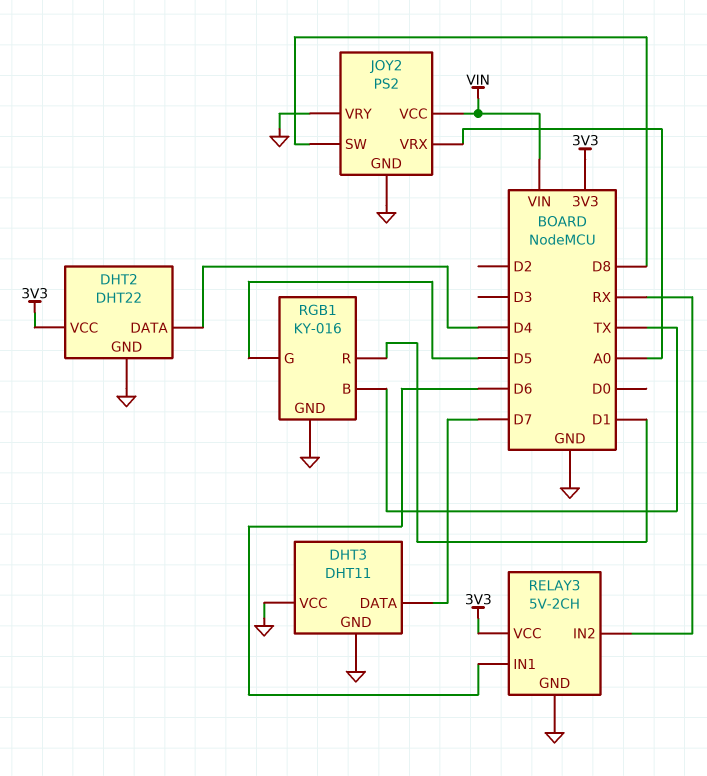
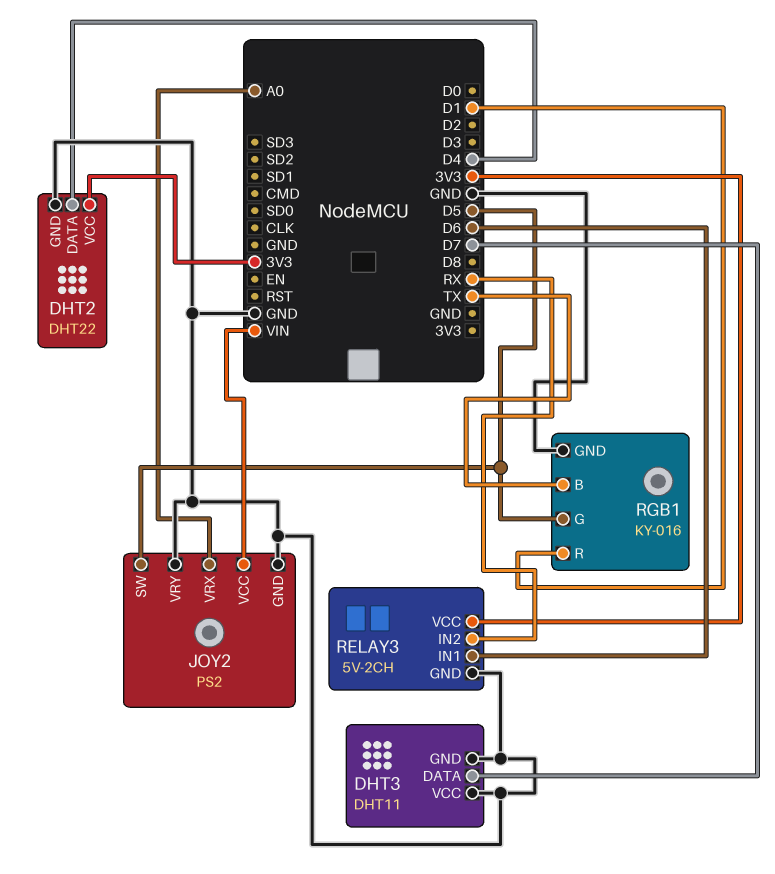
JOY2 pin SW: D8 -> D5

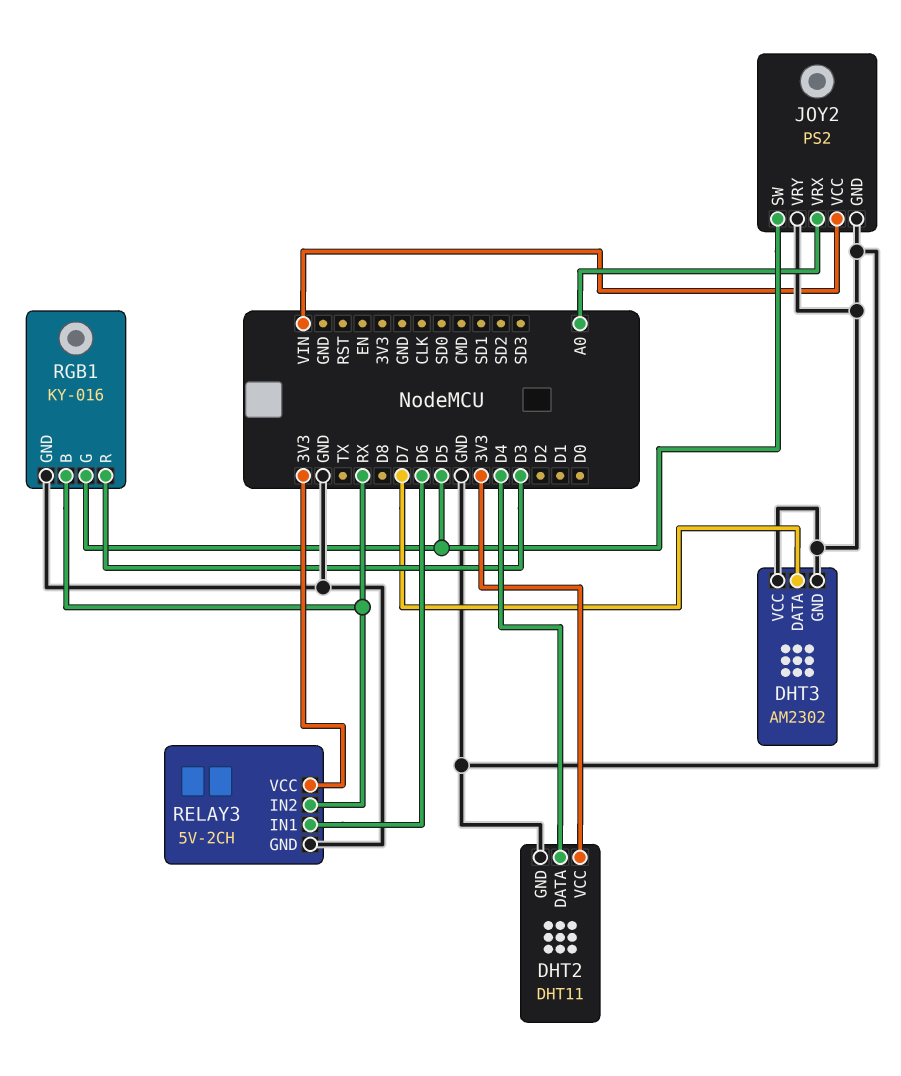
DHT2: DHT22 -> DHT11
DHT3: DHT11 -> AM2302
RGB1 pin B: TX -> RX
RGB1 pin R: D1 -> D3

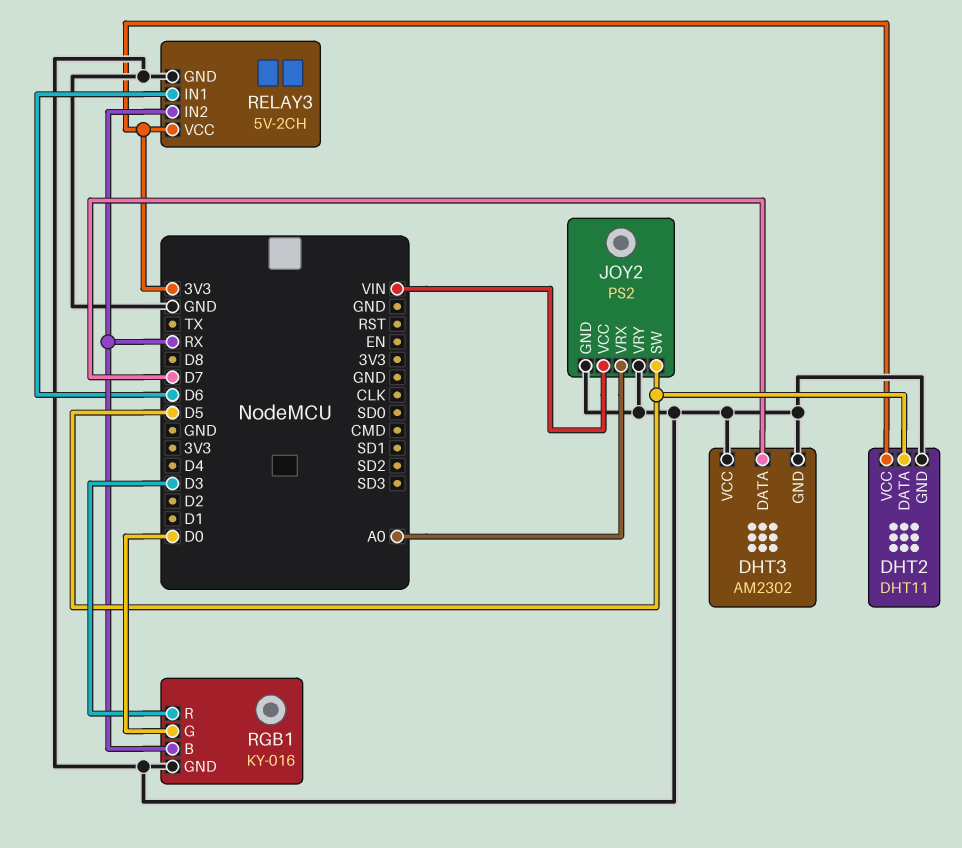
DHT2 pin DATA: D4 -> D5
RGB1 pin G: D5 -> D0

